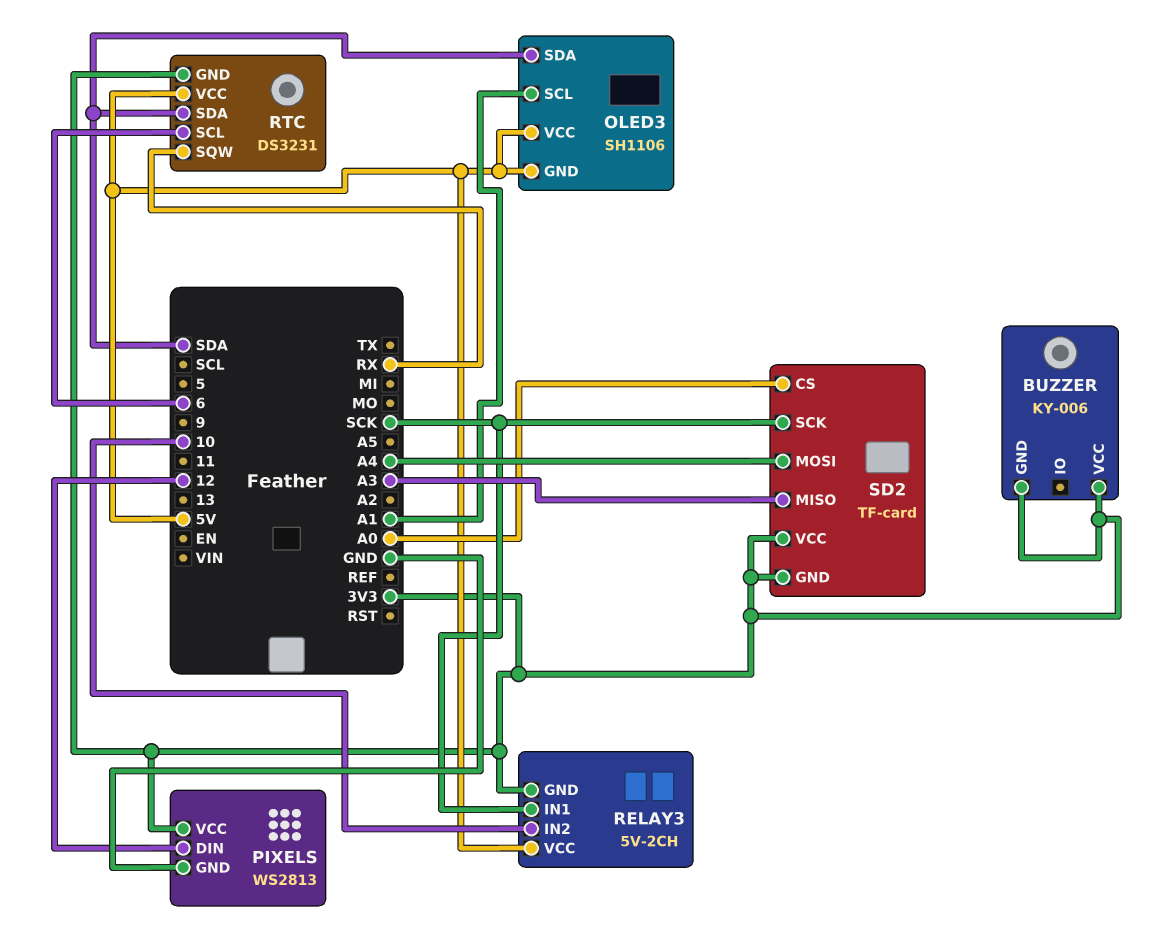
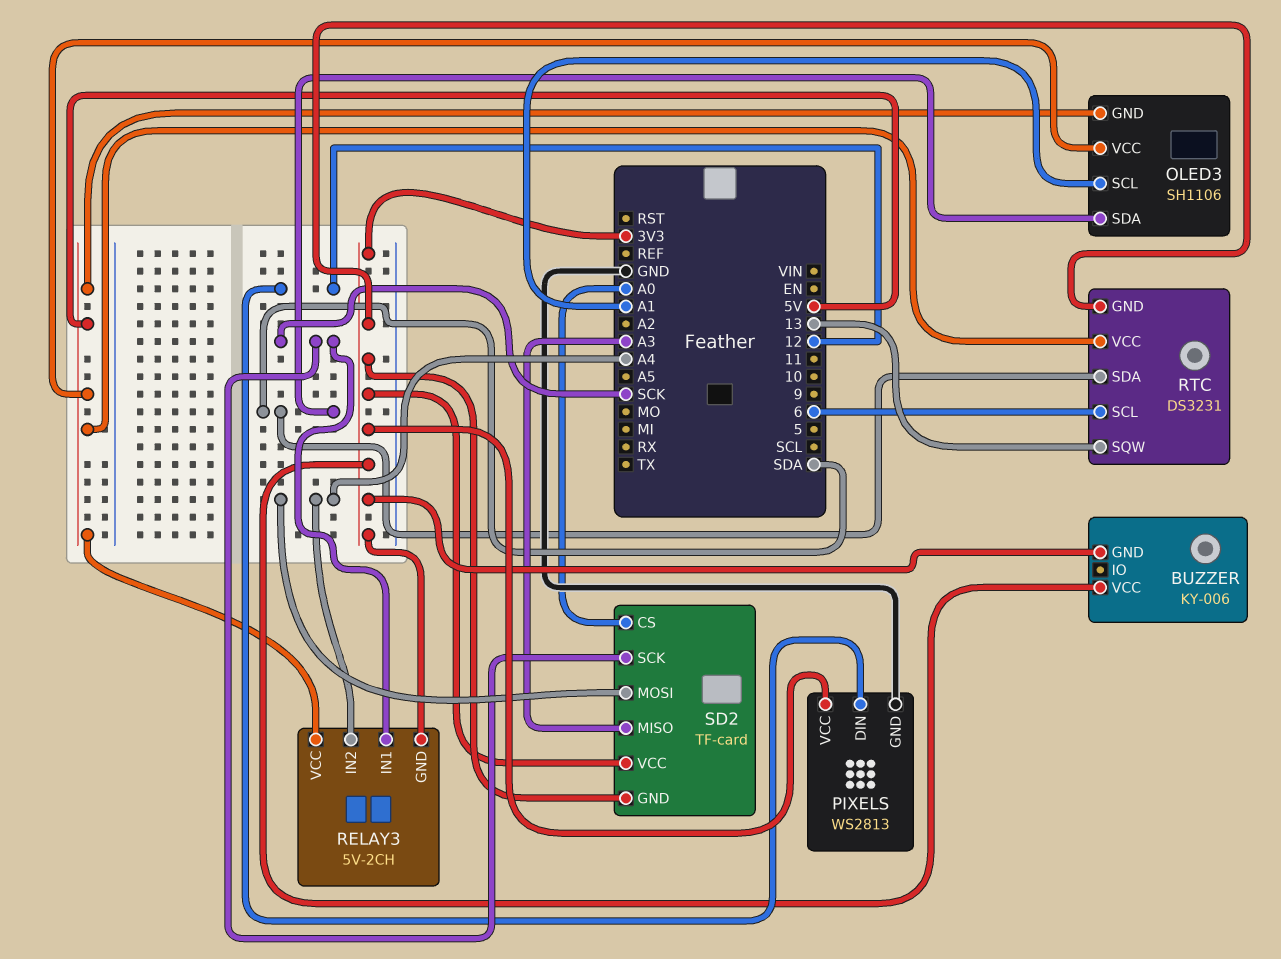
RELAY3 pin IN2: 10 -> A4
RTC pin SQW: RX -> 13

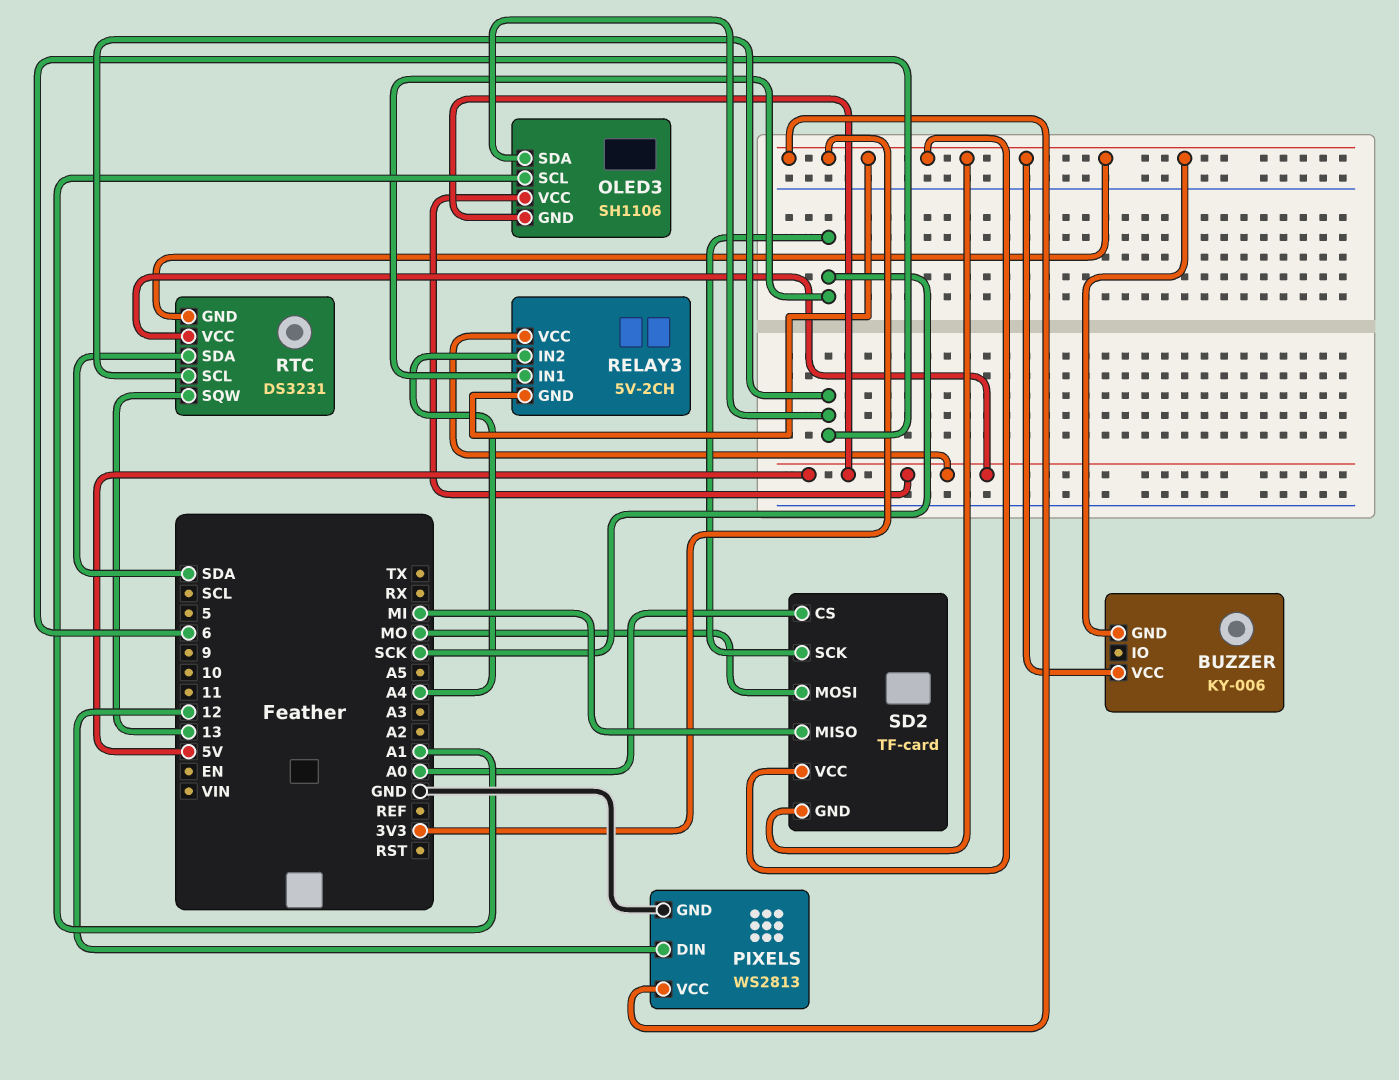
OLED3 pin SDA: SDA -> 6
SD2 pin MISO: A3 -> MI
SD2 pin MOSI: A4 -> MO

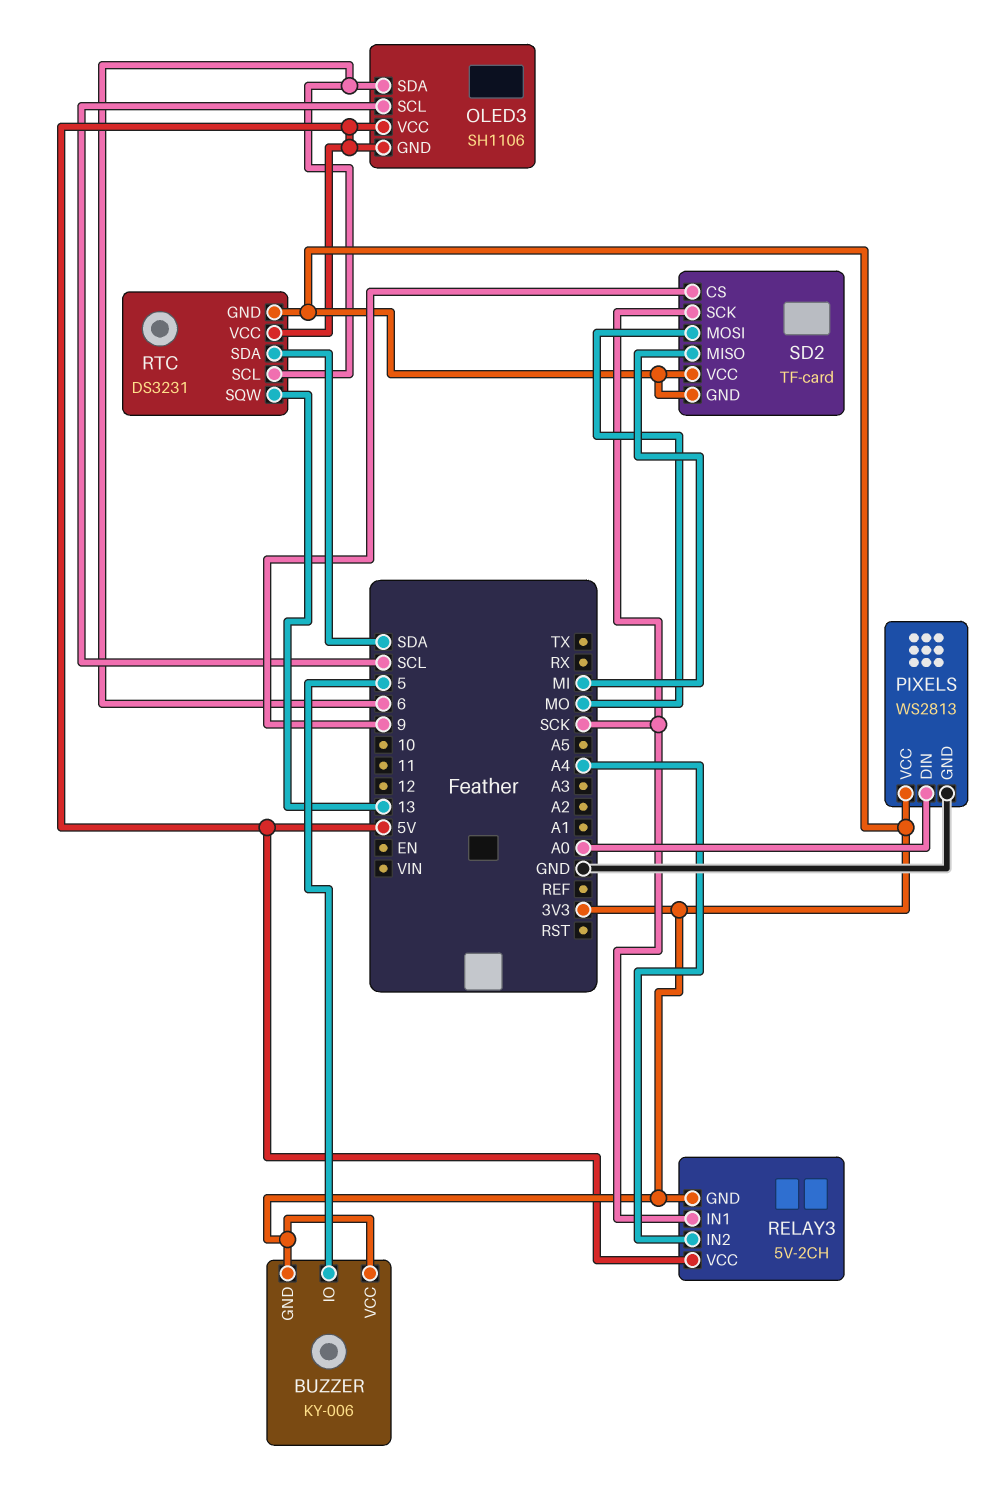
BUZZER pin IO: none -> 5
OLED3 pin SCL: A1 -> SCL
PIXELS pin DIN: 12 -> A0
SD2 pin CS: A0 -> 9

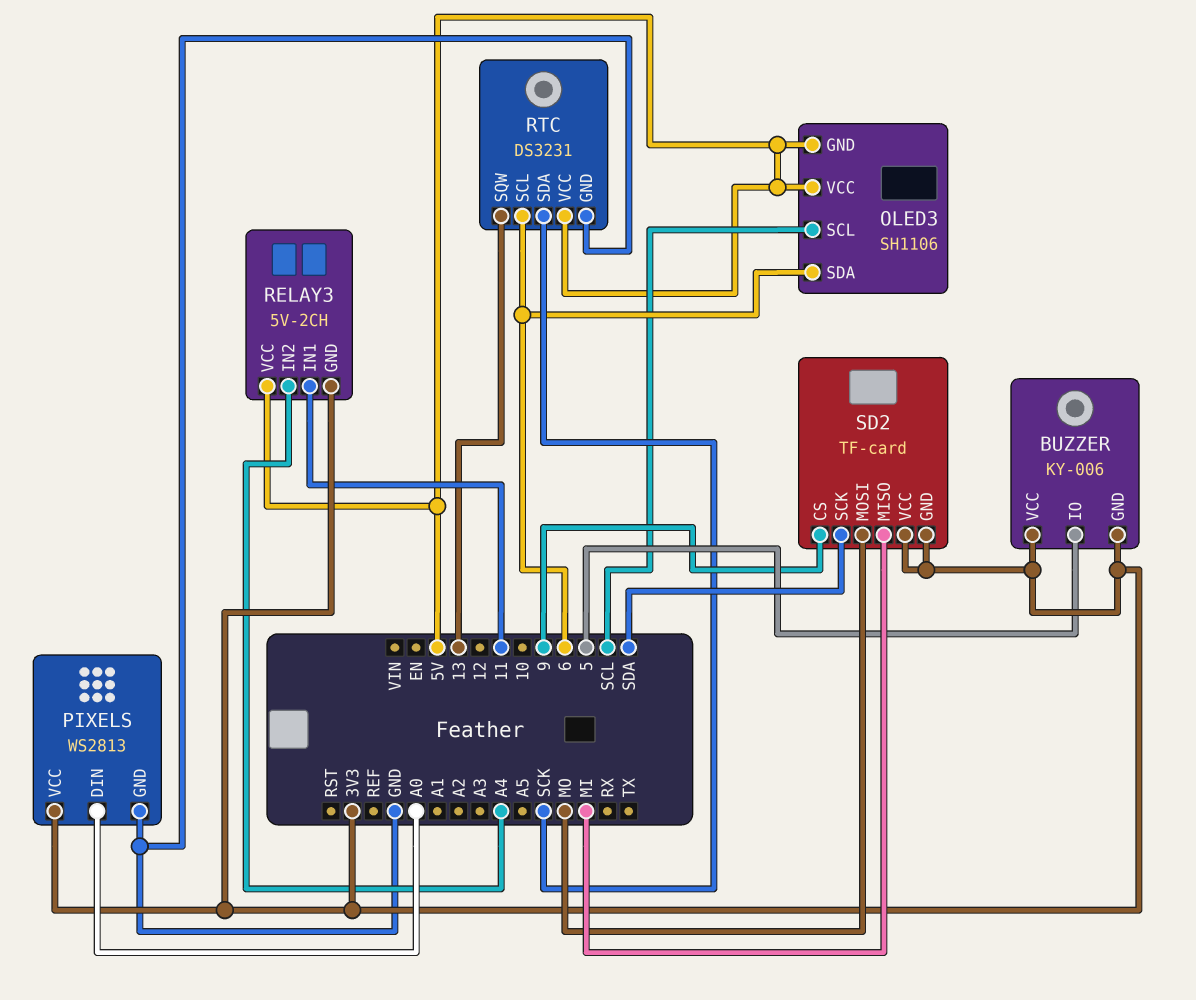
RELAY3 pin IN1: SCK -> 11
RTC pin GND: 3V3 -> GND
RTC pin SDA: SDA -> SCK
SD2 pin SCK: SCK -> SDA

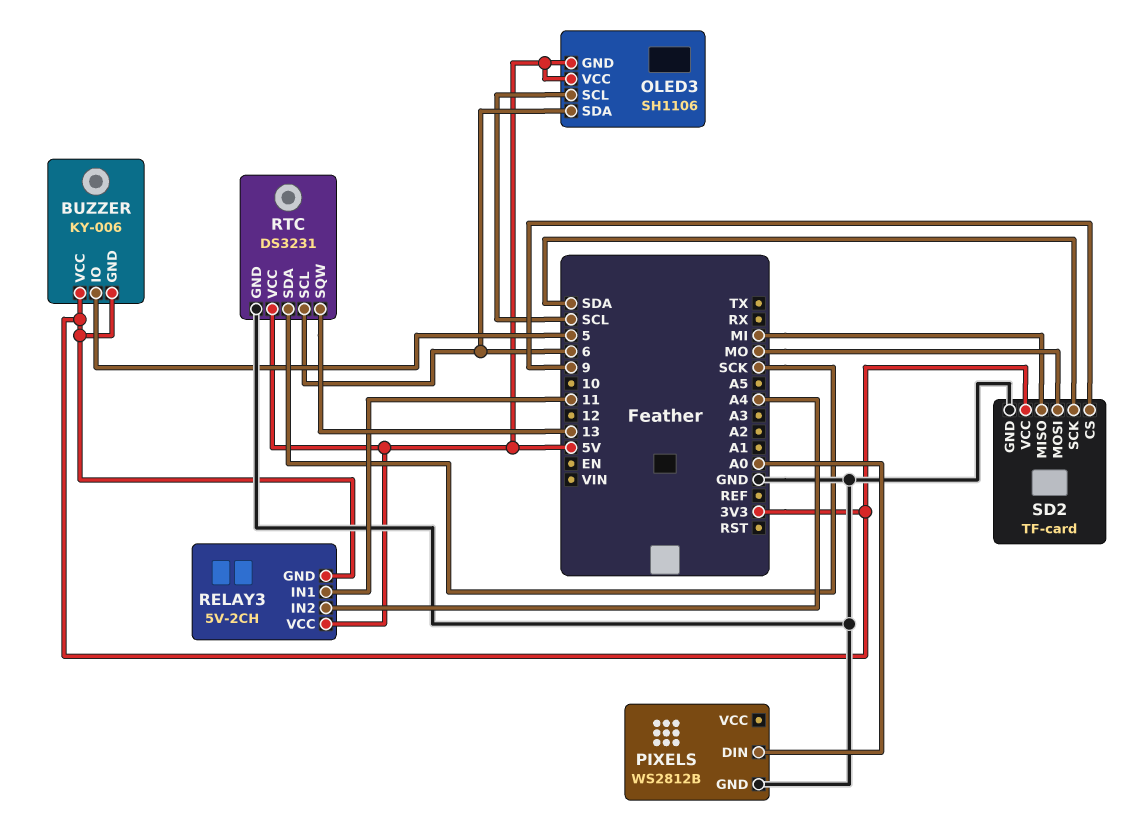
PIXELS: WS2813 -> WS2812B
PIXELS pin VCC: 3V3 -> none
SD2 pin GND: 3V3 -> GND

